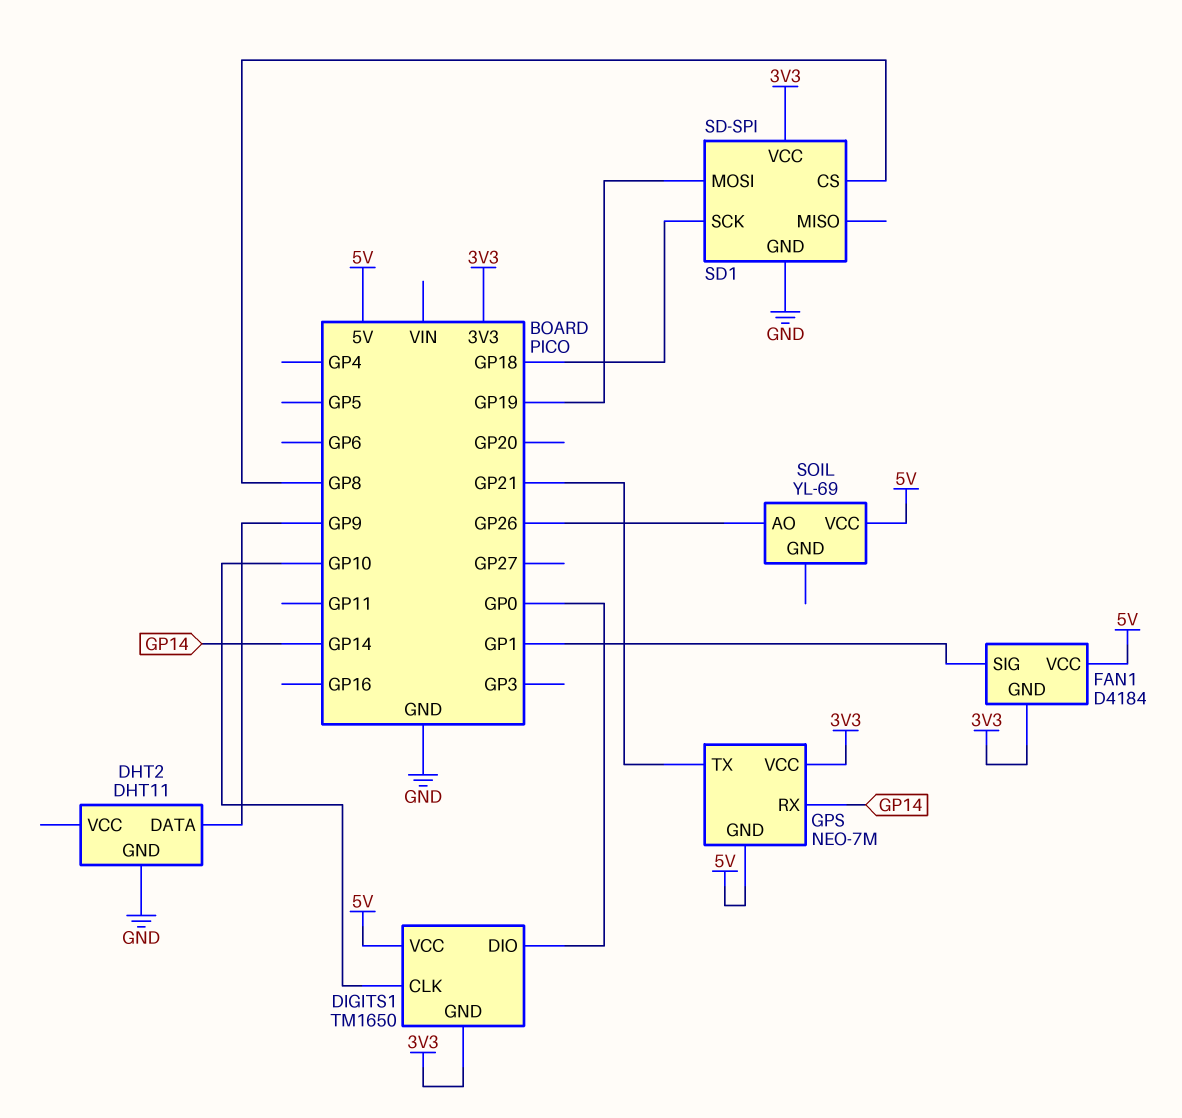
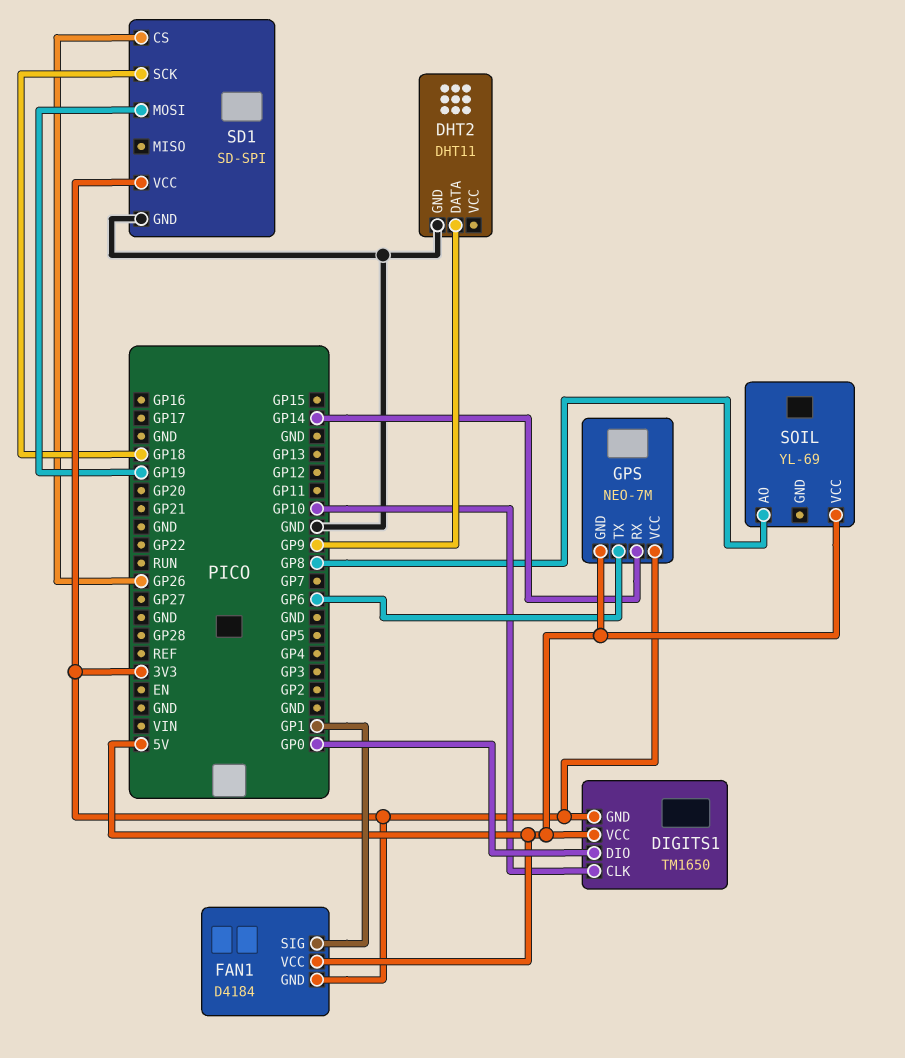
GPS pin TX: GP21 -> GP6
SD1 pin CS: GP8 -> GP26
SOIL pin AO: GP26 -> GP8

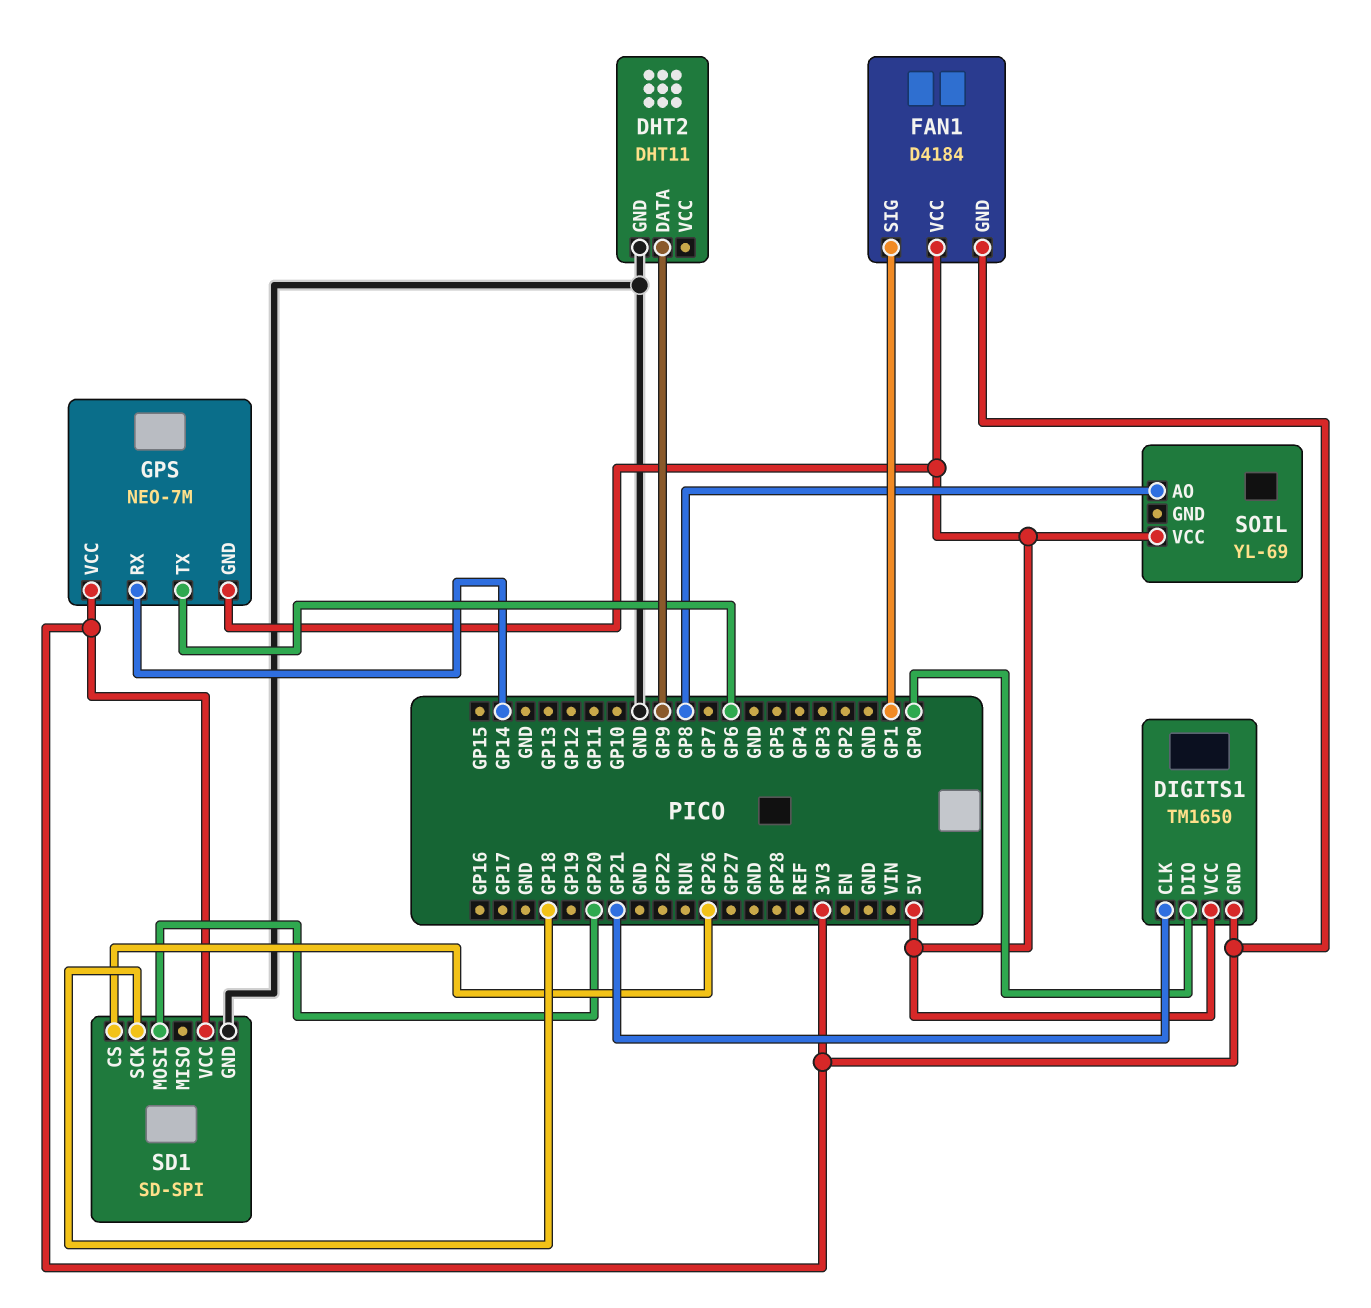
DIGITS1 pin CLK: GP10 -> GP21
SD1 pin MOSI: GP19 -> GP20

